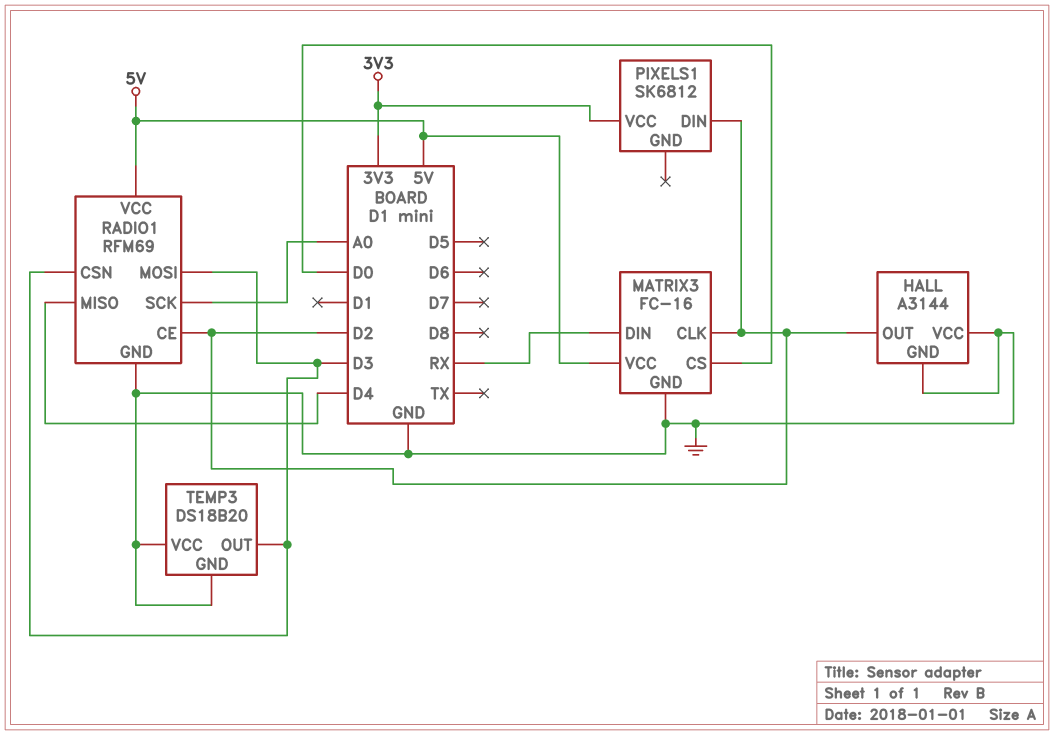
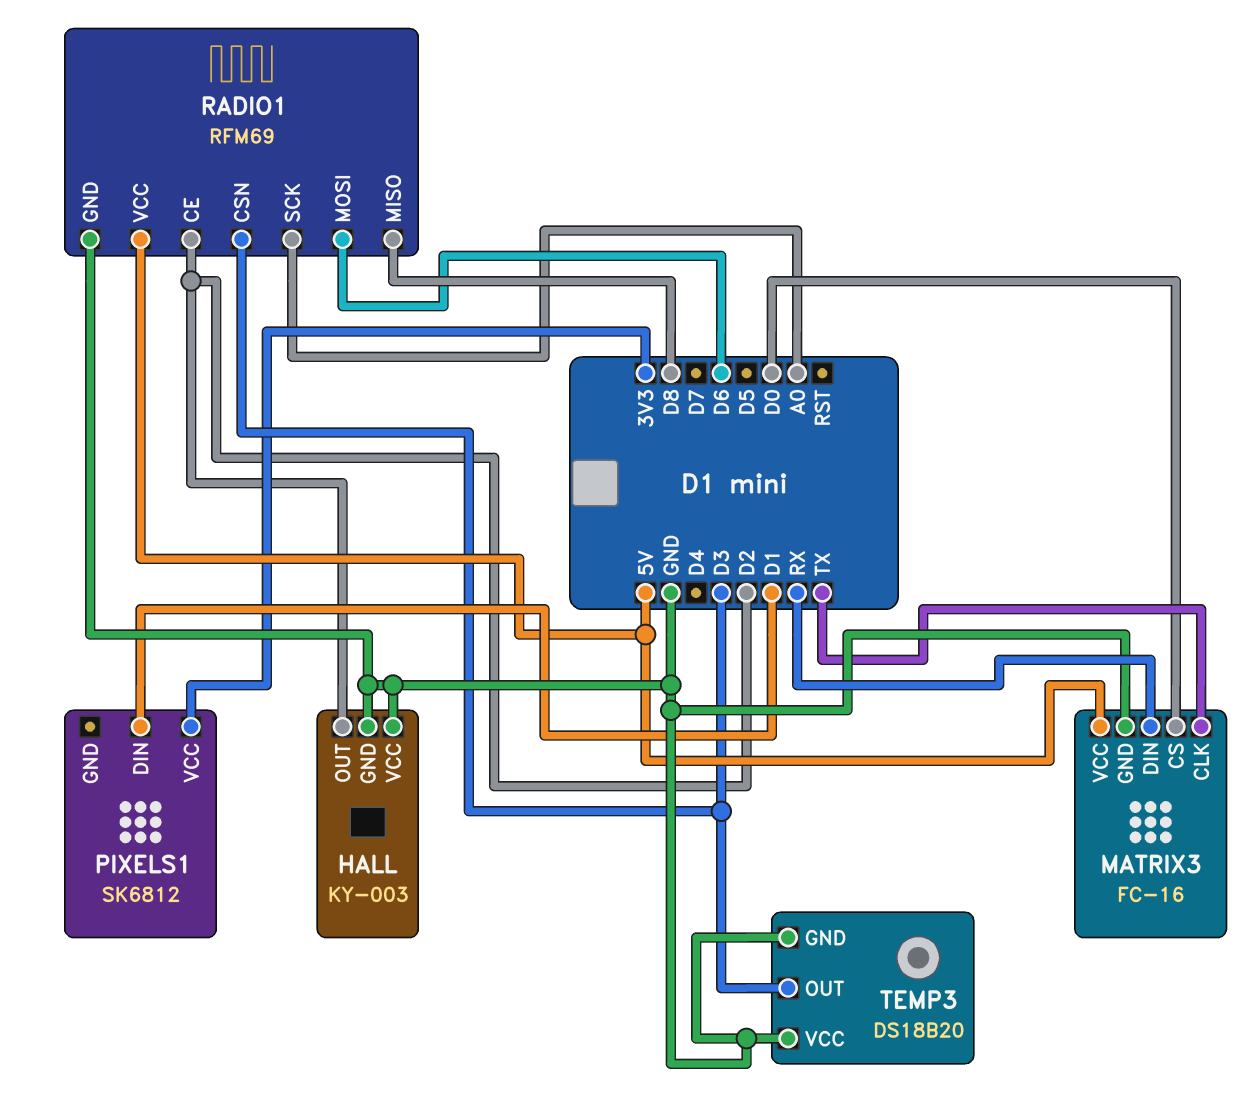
HALL: A3144 -> KY-003
MATRIX3 pin CLK: D2 -> TX
PIXELS1 pin DIN: D2 -> D1
RADIO1 pin MISO: D4 -> D8
RADIO1 pin MOSI: D3 -> D6

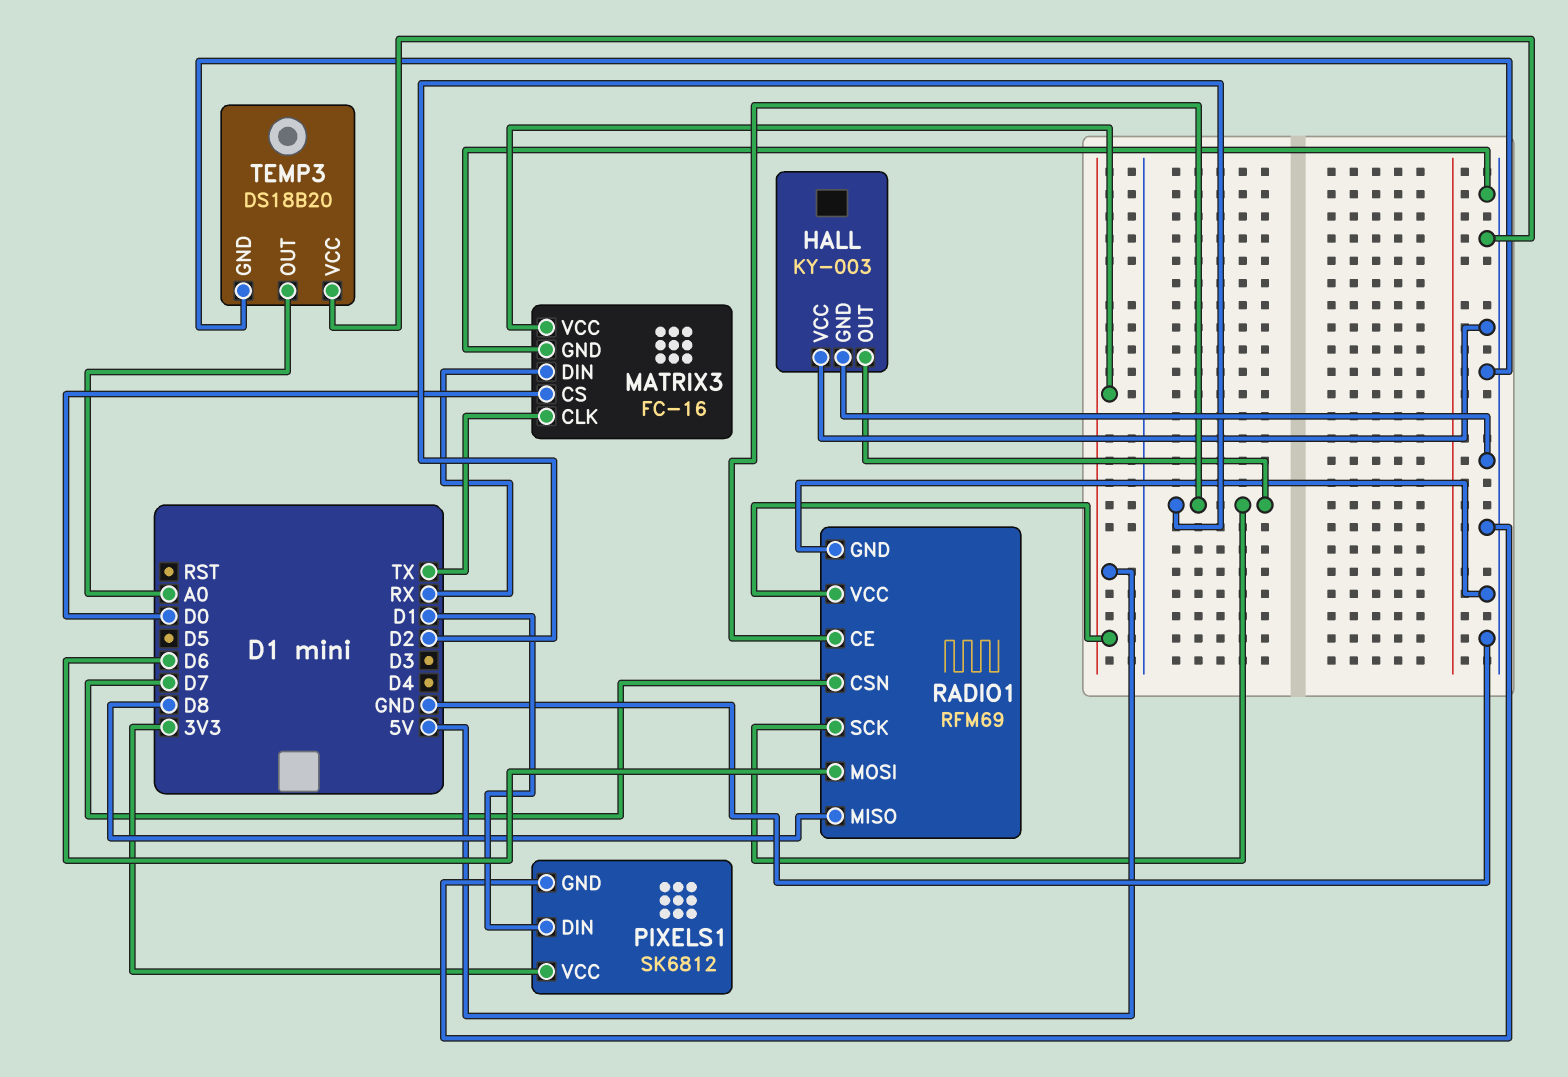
PIXELS1 pin GND: none -> GND
RADIO1 pin CSN: D3 -> D7
RADIO1 pin SCK: A0 -> D2
TEMP3 pin OUT: D3 -> A0

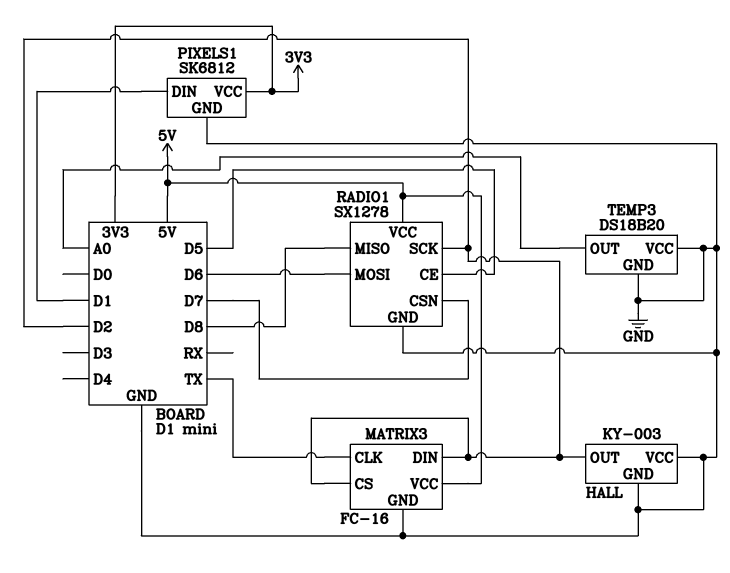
MATRIX3 pin CS: D0 -> D2
MATRIX3 pin DIN: RX -> D2
RADIO1: RFM69 -> SX1278
RADIO1 pin CE: D2 -> D5

